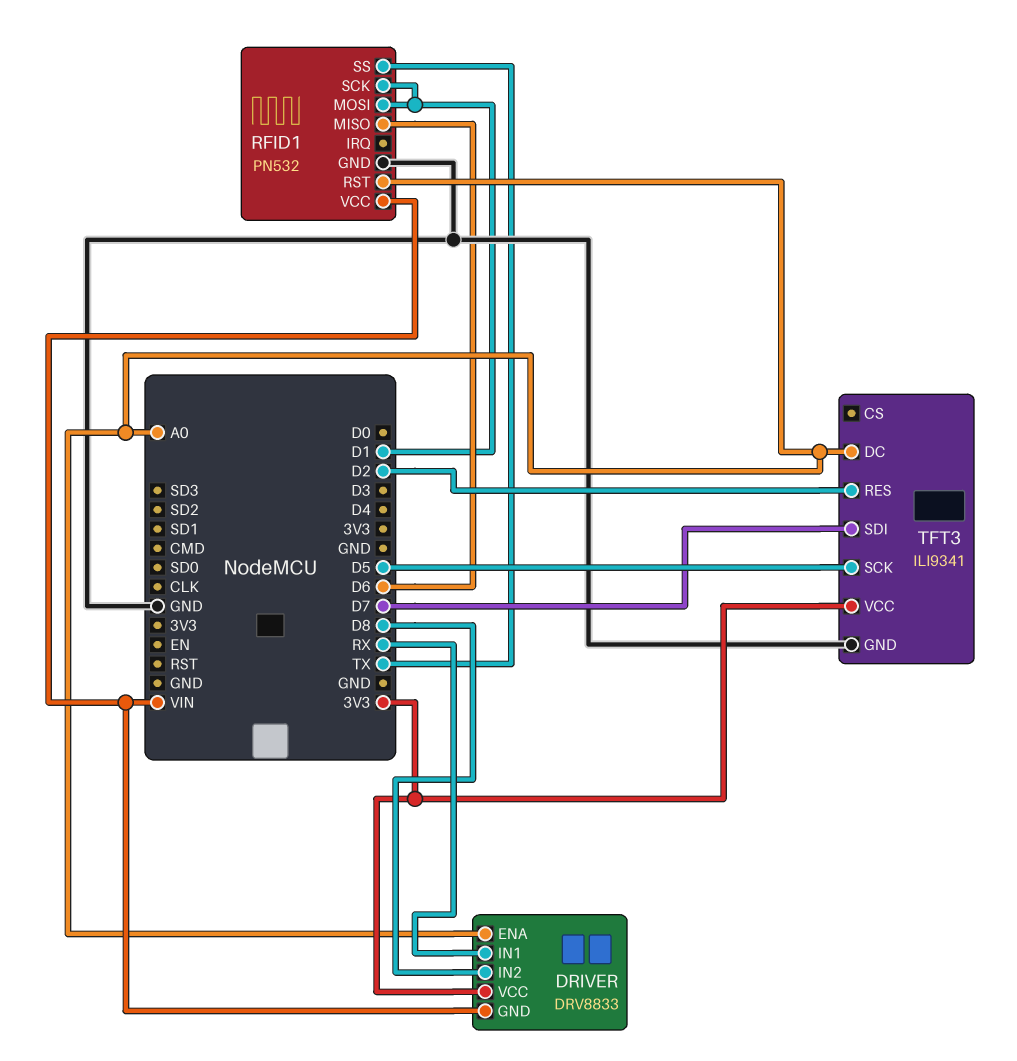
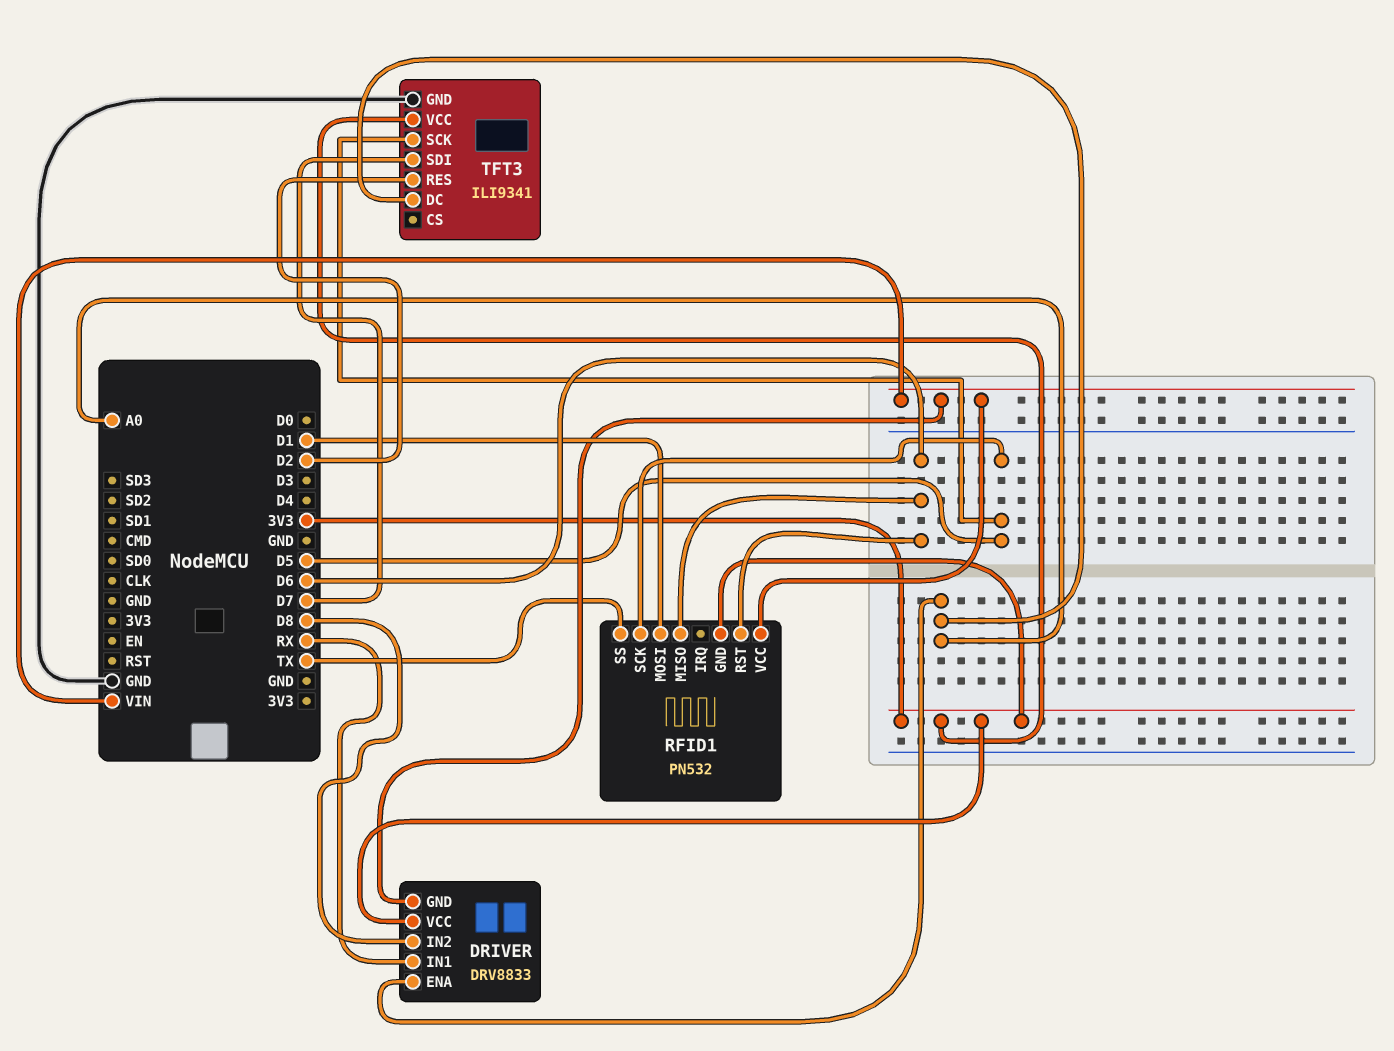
RFID1 pin GND: GND -> 3V3
RFID1 pin RST: A0 -> D6
RFID1 pin SCK: D1 -> D5

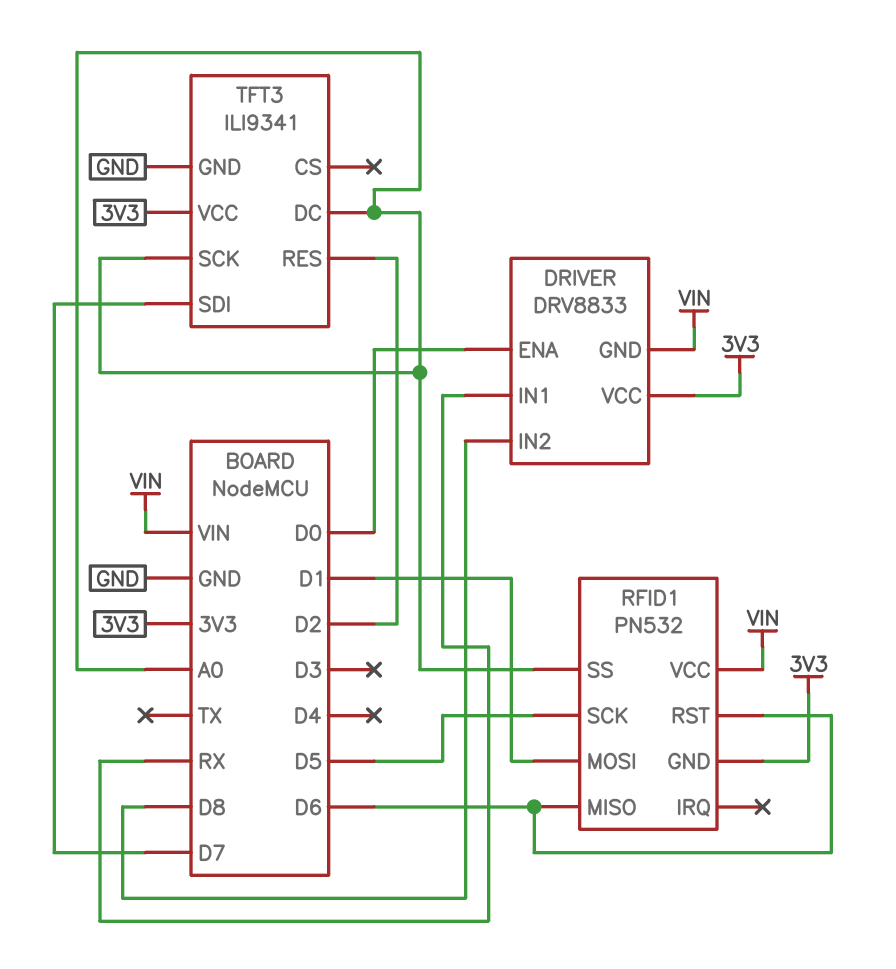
DRIVER pin ENA: A0 -> D0
RFID1 pin SS: TX -> A0
TFT3 pin SCK: D5 -> A0

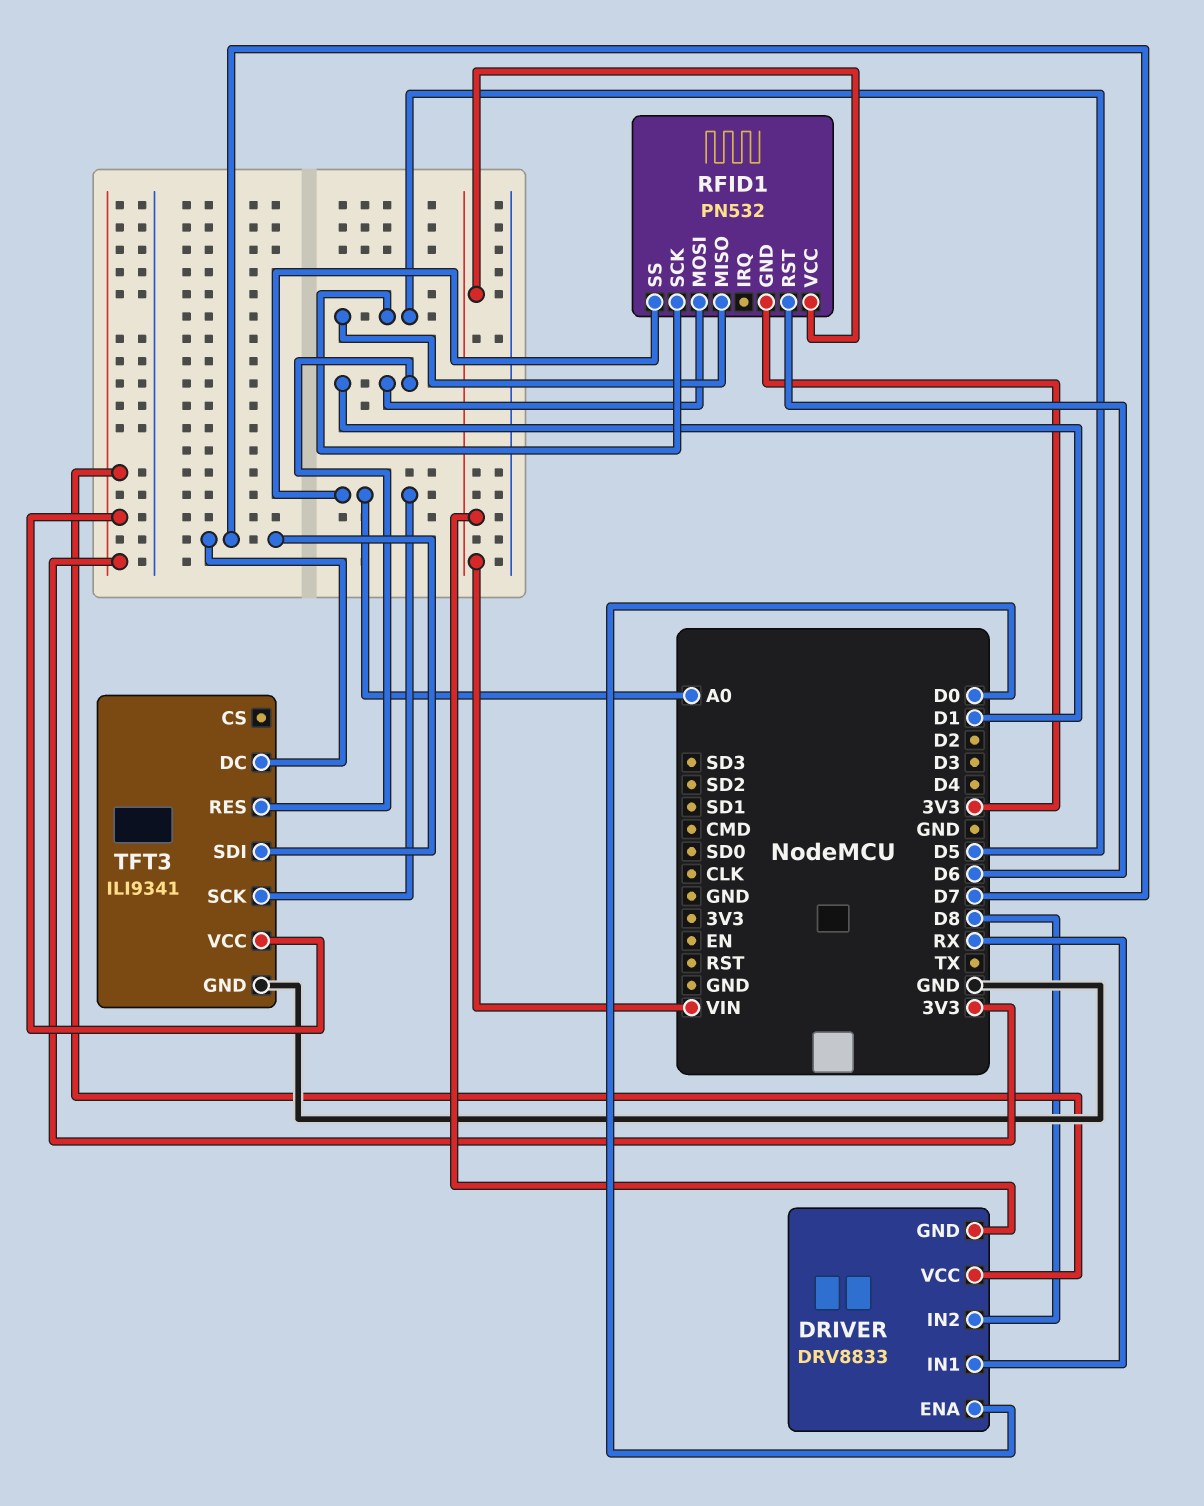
RFID1 pin MISO: D6 -> D5
TFT3 pin DC: A0 -> D7
TFT3 pin RES: D2 -> D1

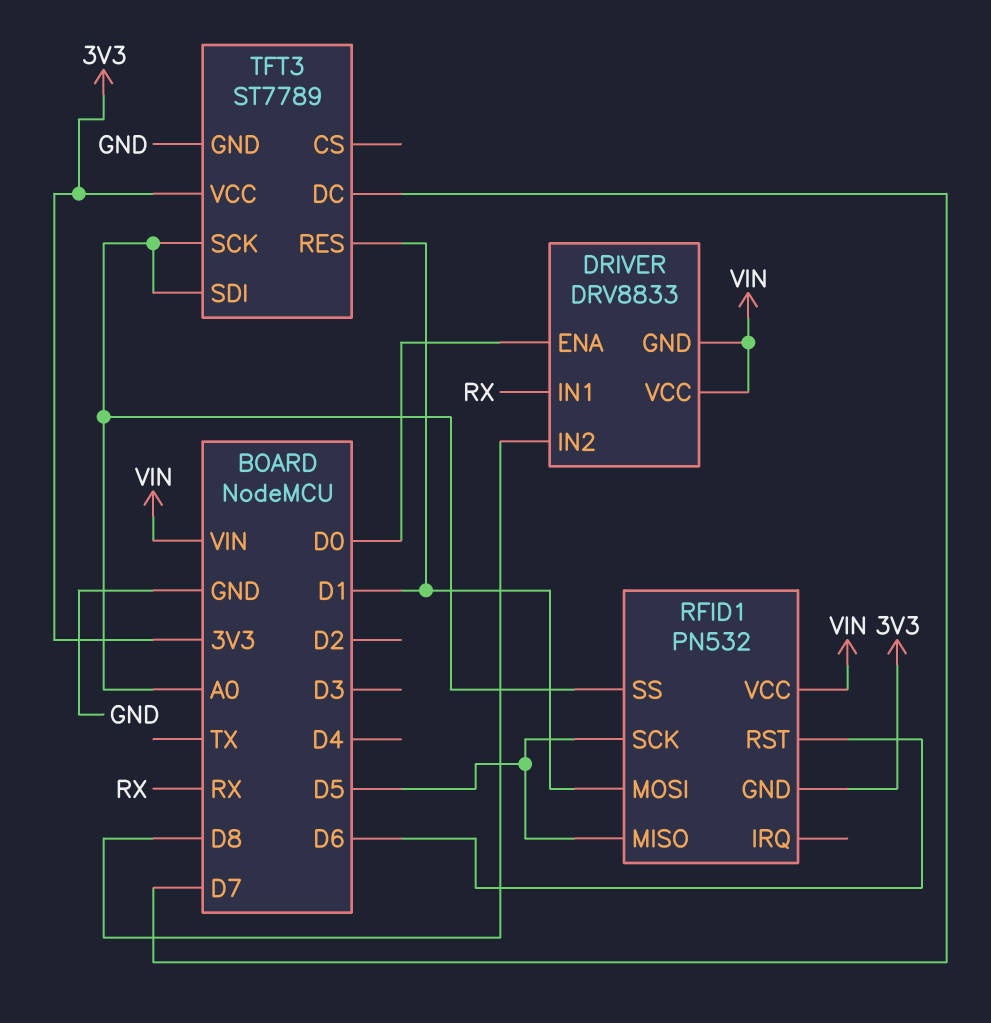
DRIVER pin VCC: 3V3 -> VIN
TFT3: ILI9341 -> ST7789
TFT3 pin SDI: D7 -> A0

